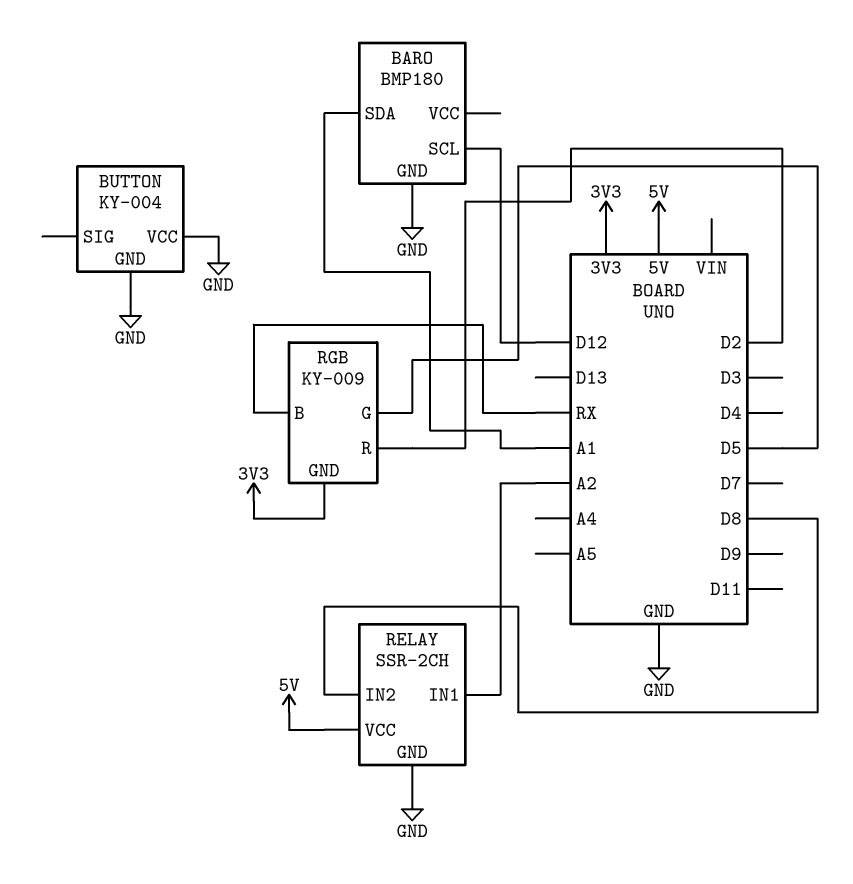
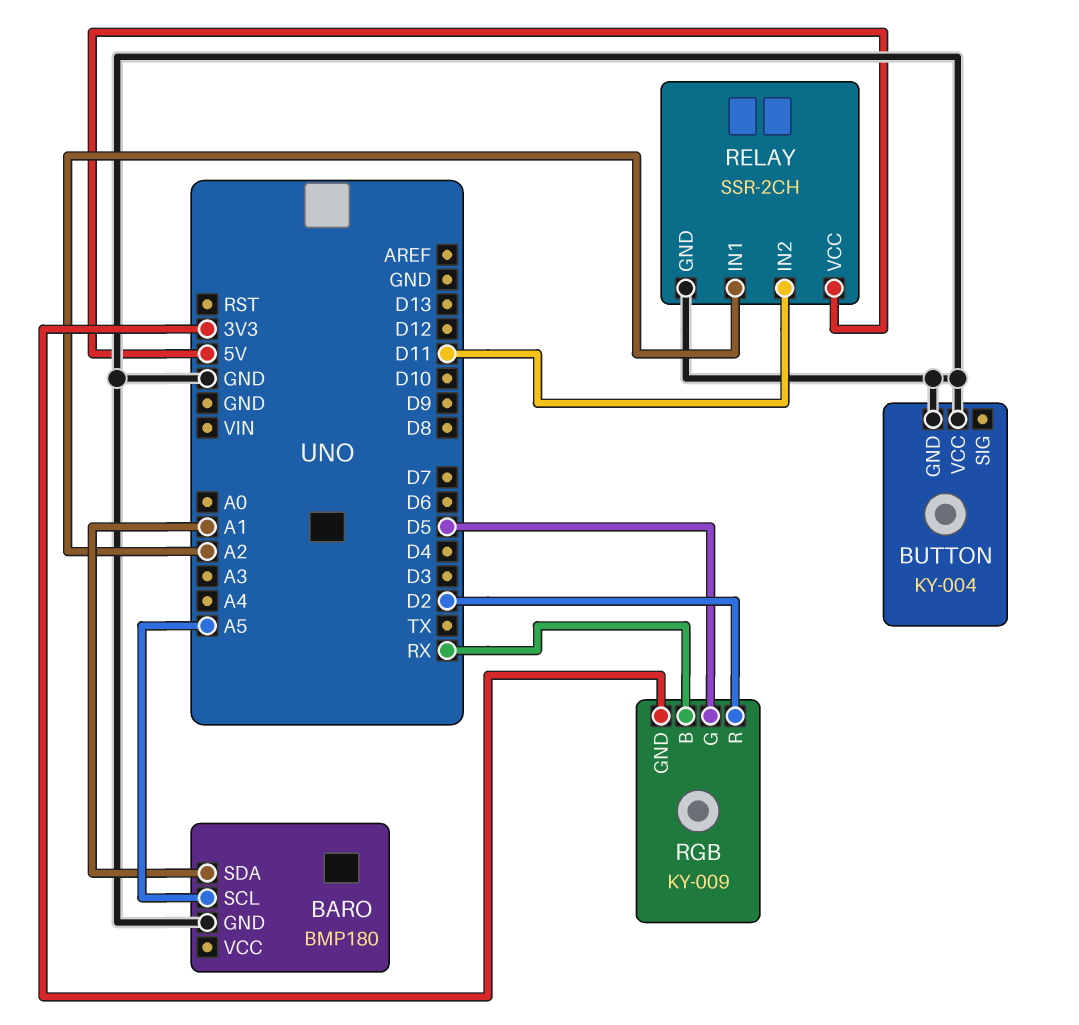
BARO pin SCL: D12 -> A5
RELAY pin IN2: D8 -> D11

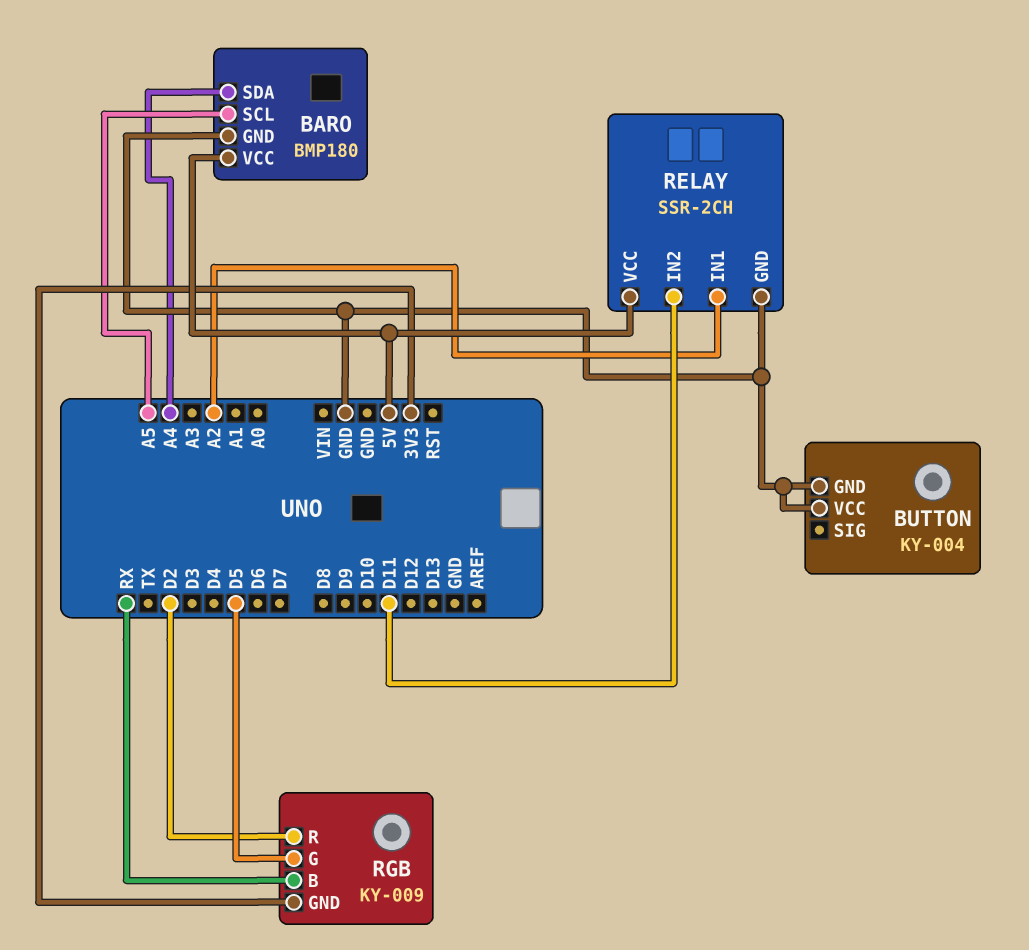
BARO pin SDA: A1 -> A4
BARO pin VCC: none -> 5V

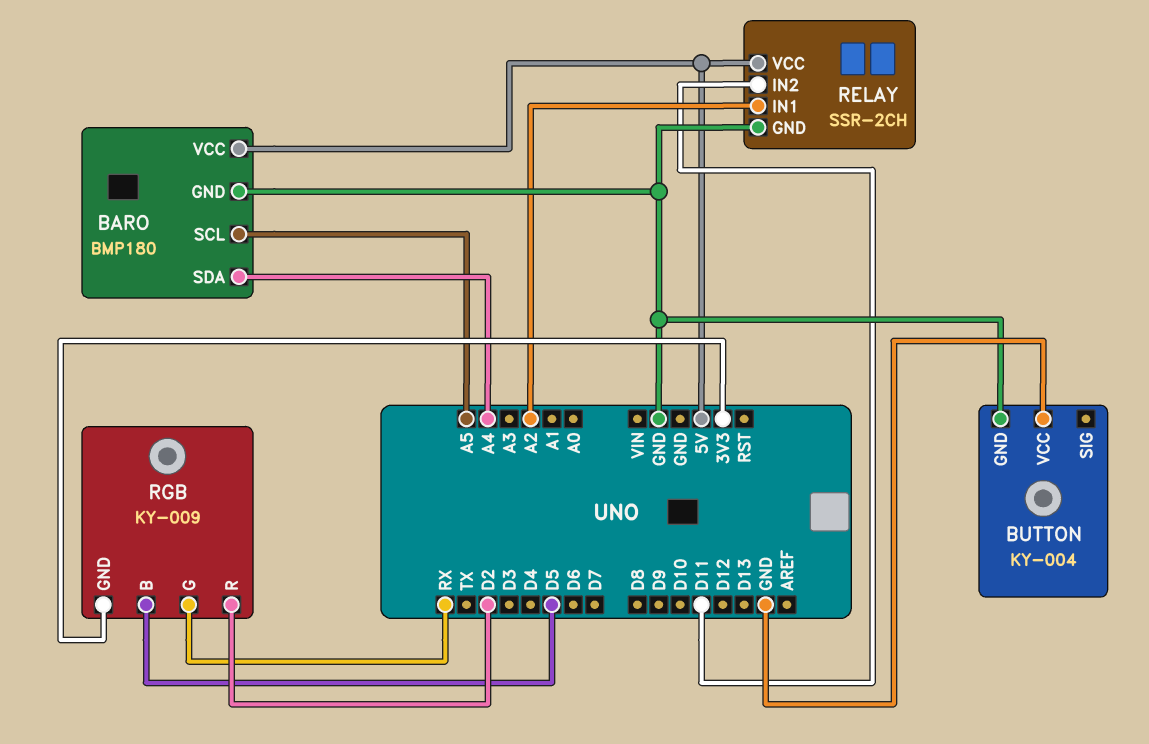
RGB pin B: RX -> D5
RGB pin G: D5 -> RX

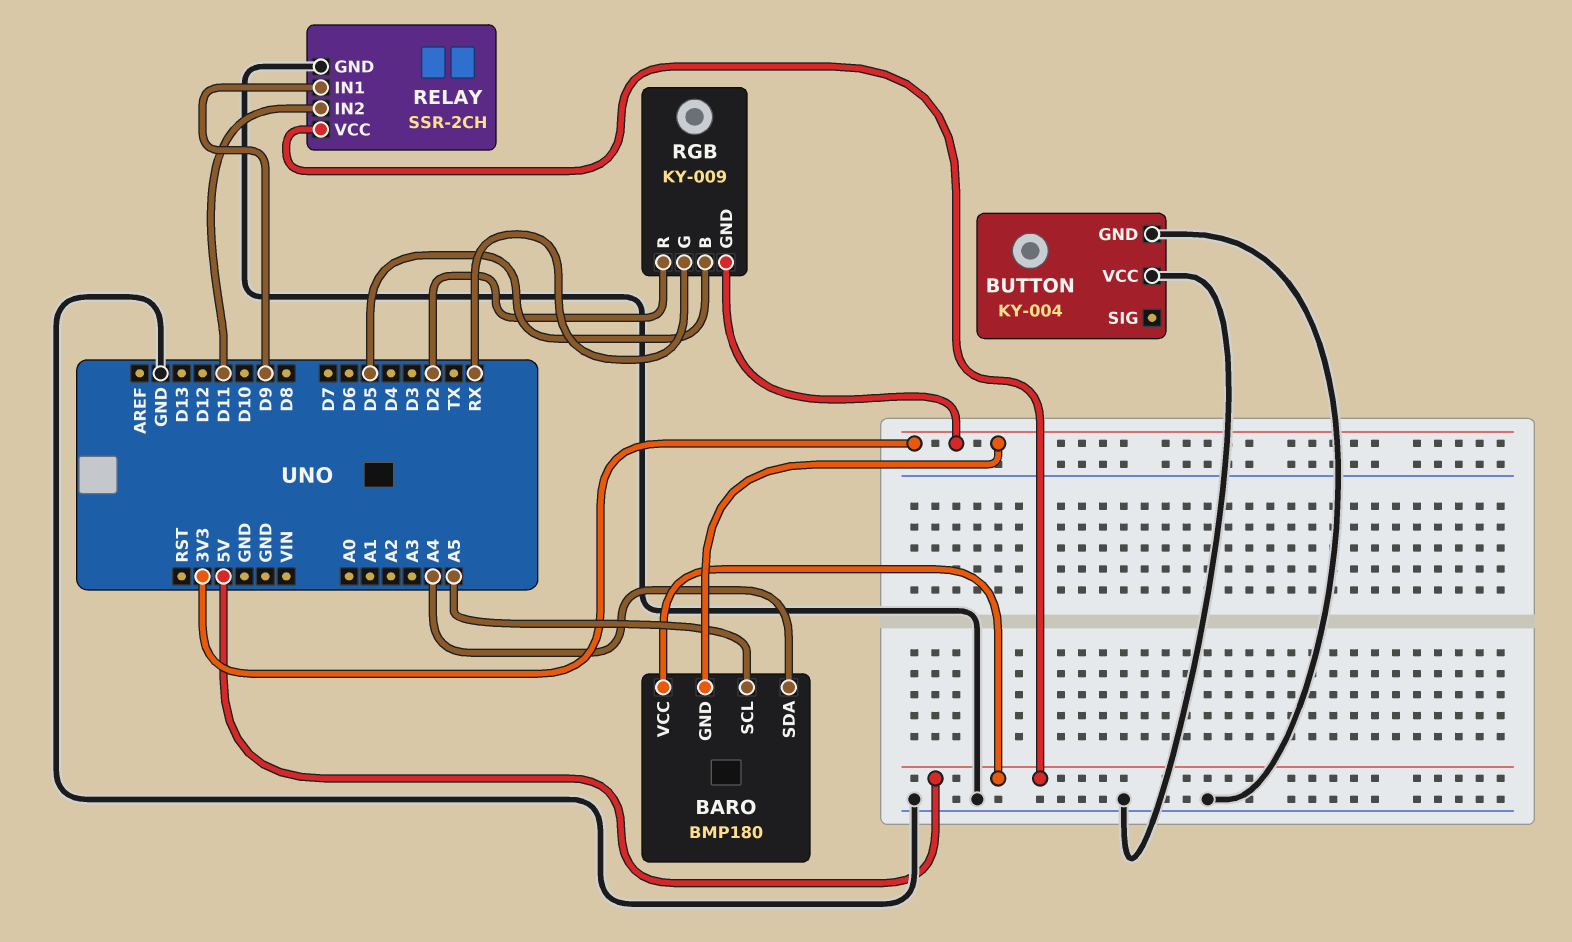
BARO pin GND: GND -> 3V3
RELAY pin IN1: A2 -> D9

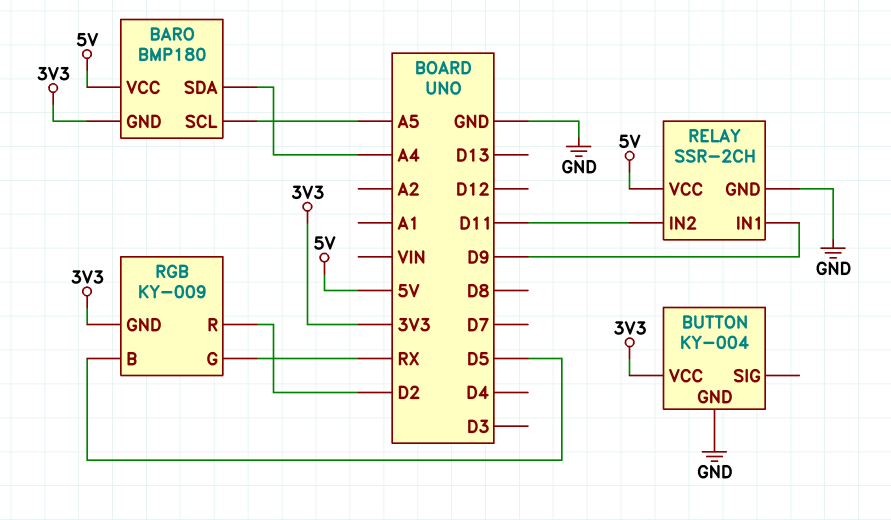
BUTTON pin VCC: GND -> 3V3

